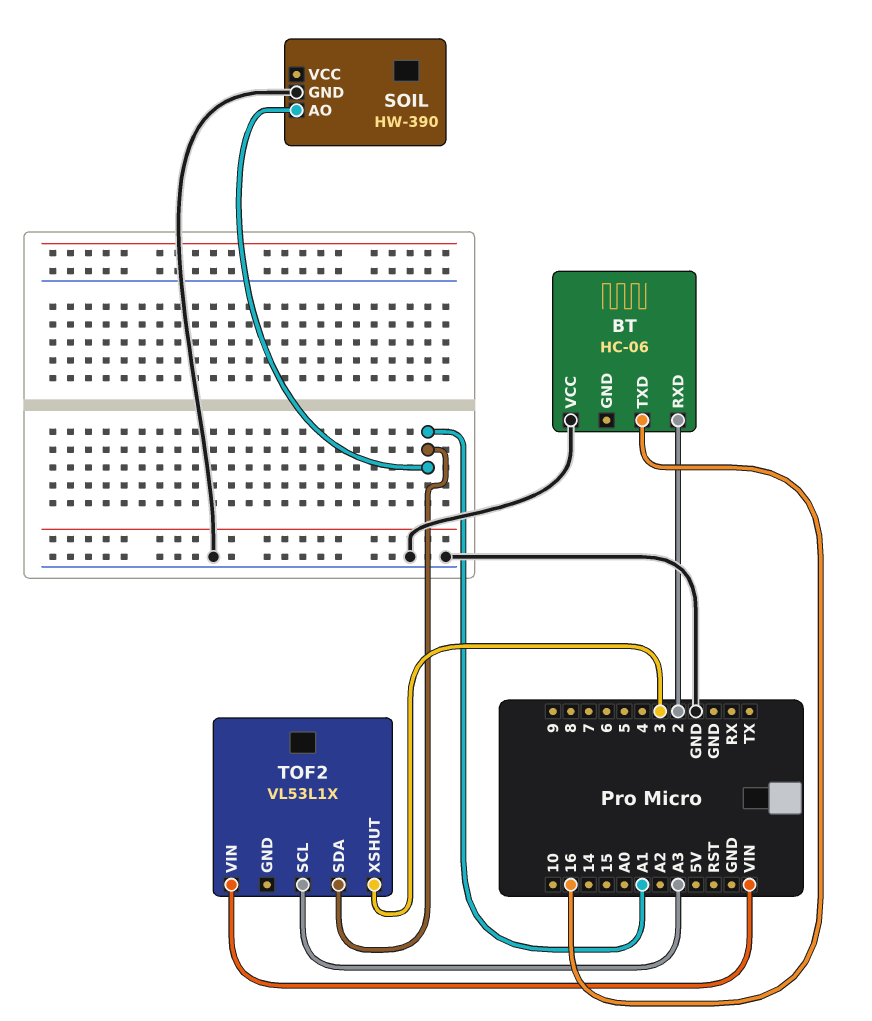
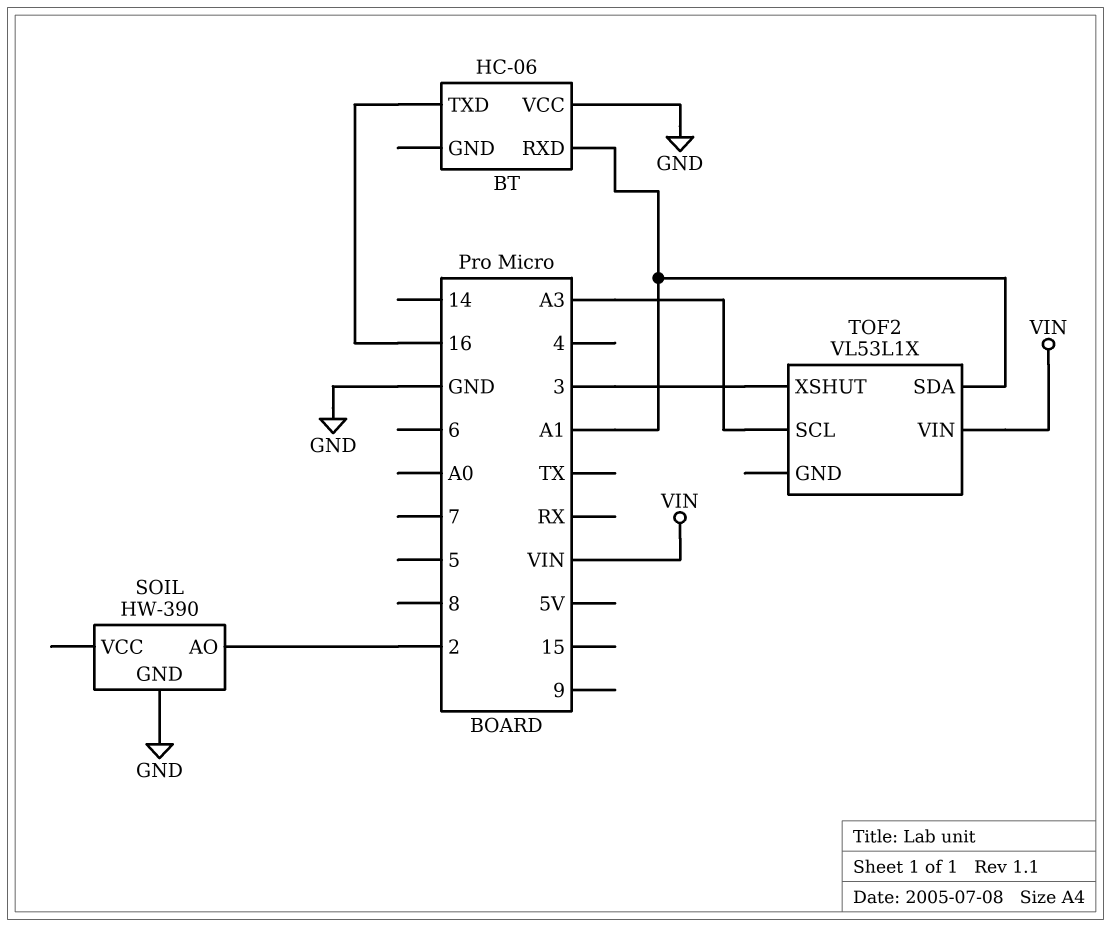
BT pin RXD: 2 -> A1
SOIL pin AO: A1 -> 2

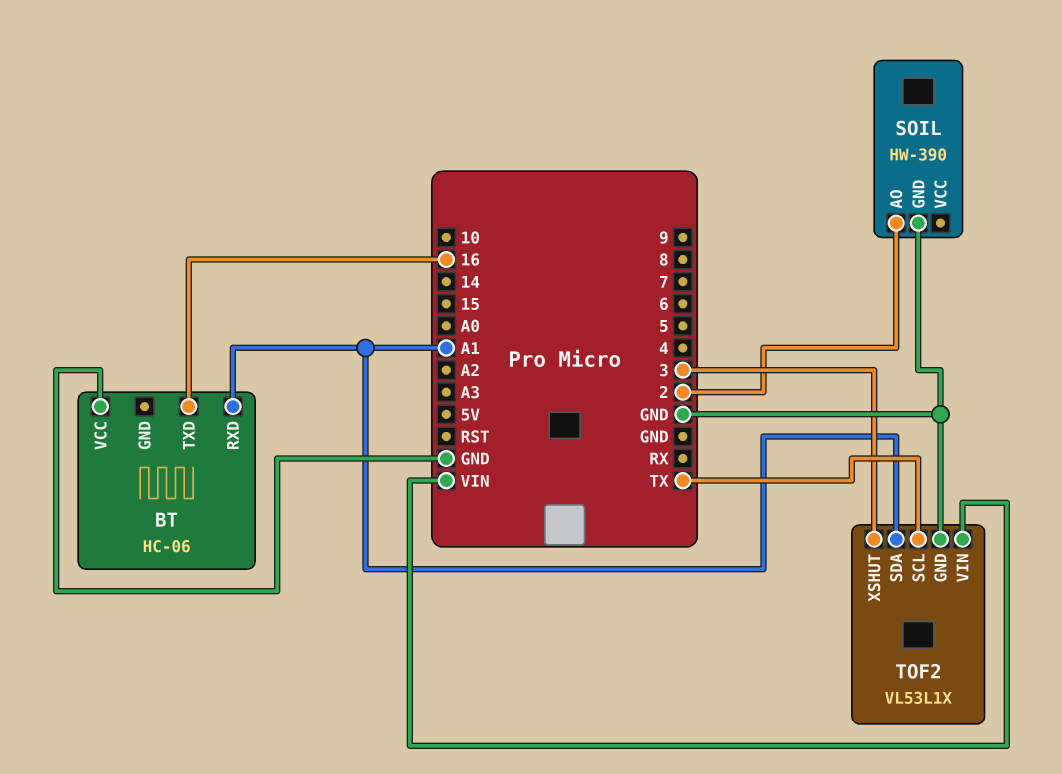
TOF2 pin GND: none -> GND
TOF2 pin SCL: A3 -> TX

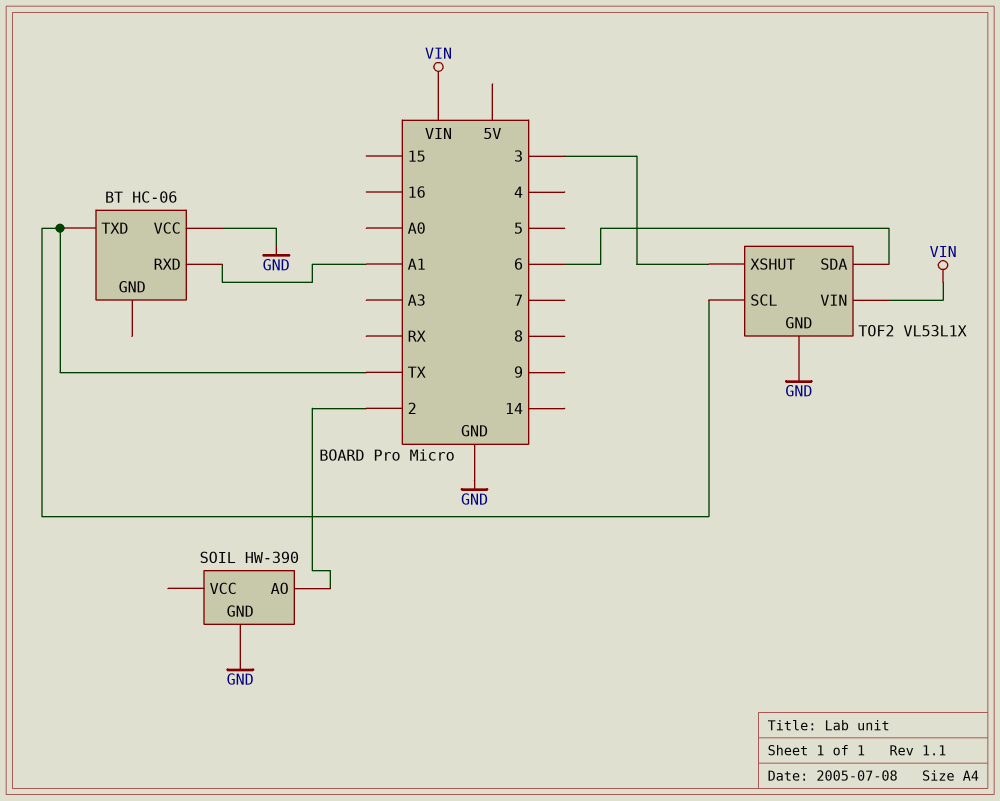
BT pin TXD: 16 -> TX
TOF2 pin SDA: A1 -> 6

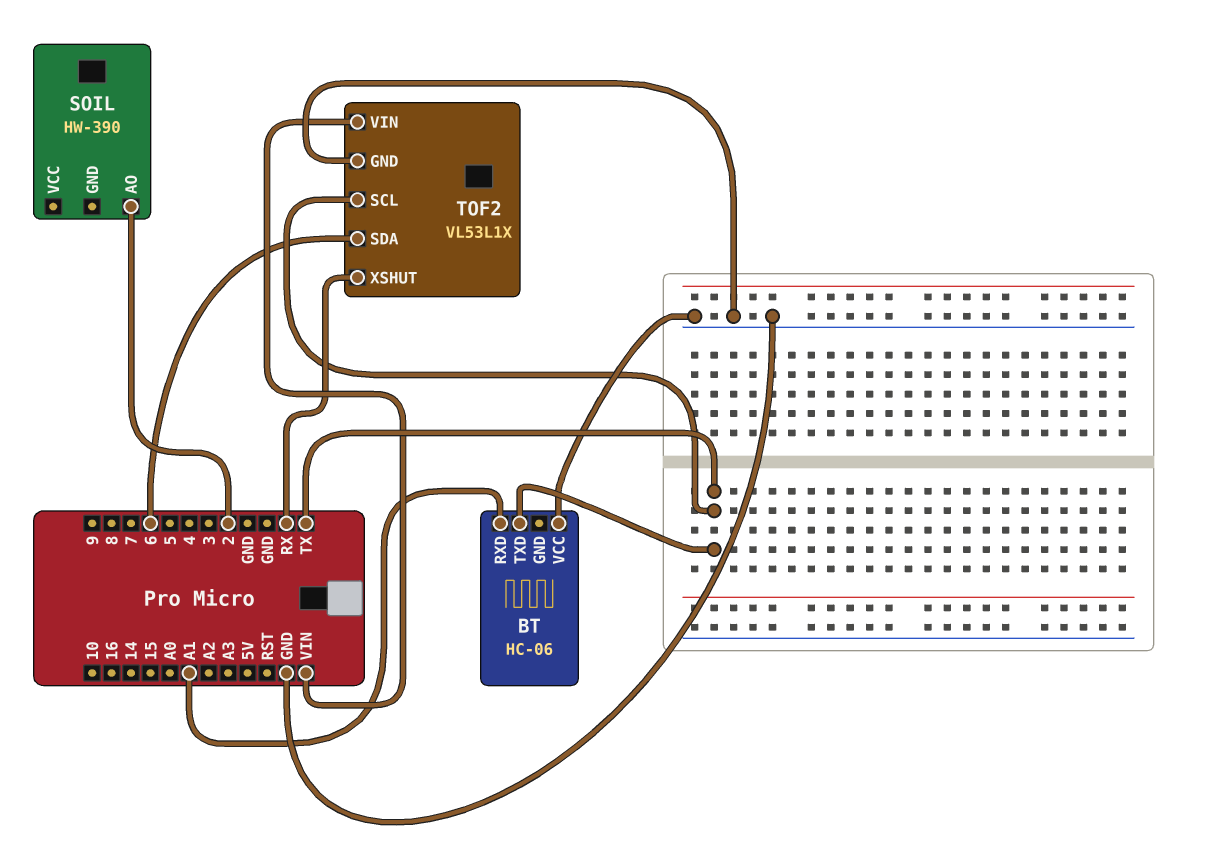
SOIL pin GND: GND -> none
TOF2 pin XSHUT: 3 -> RX

